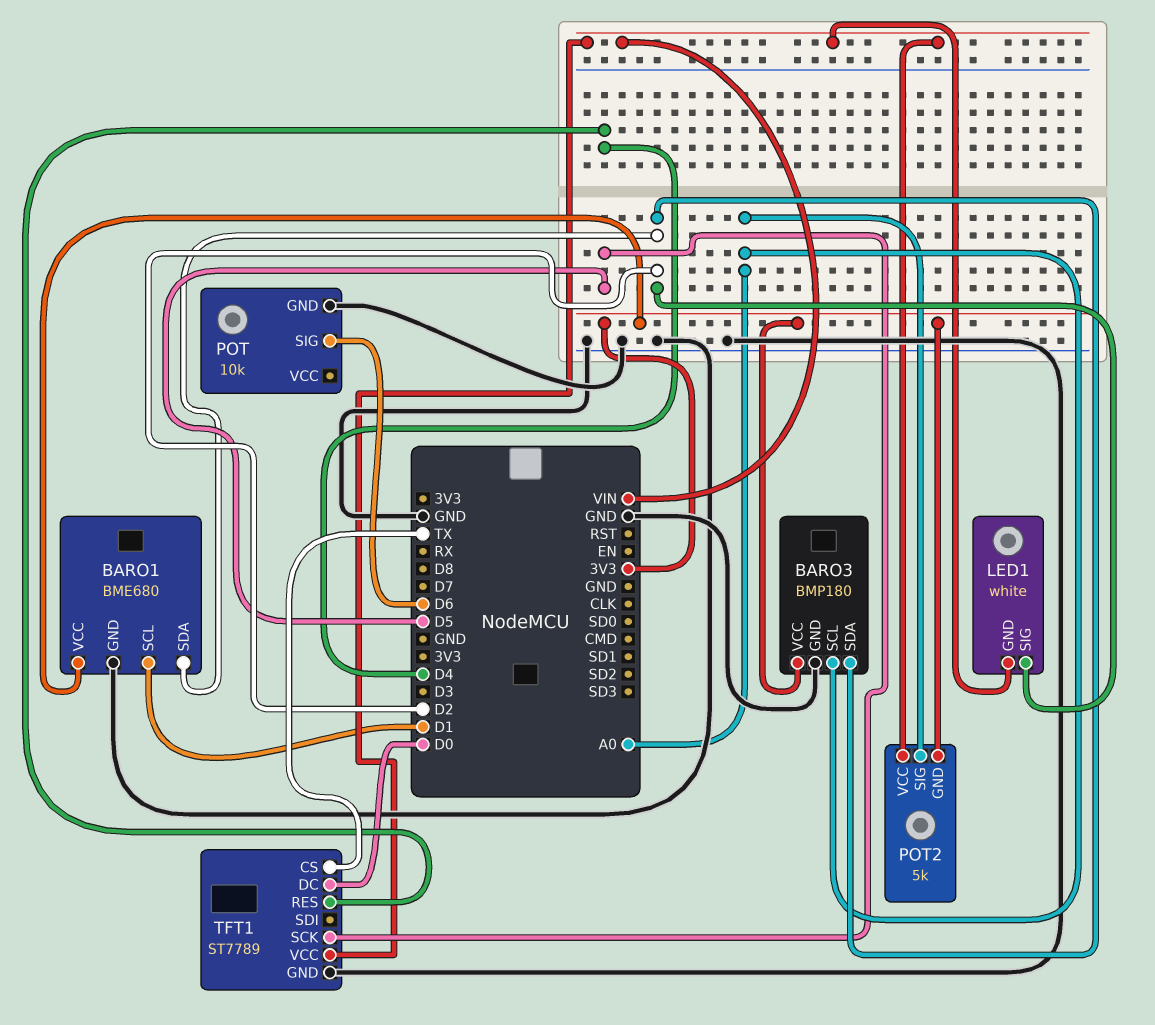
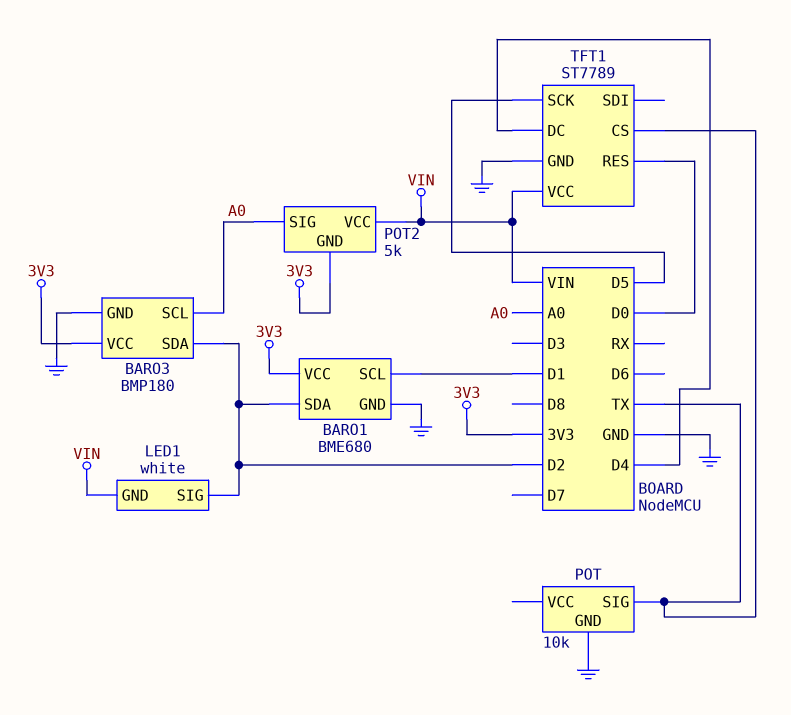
POT pin SIG: D6 -> TX
TFT1 pin DC: D0 -> D4
TFT1 pin RES: D4 -> D0

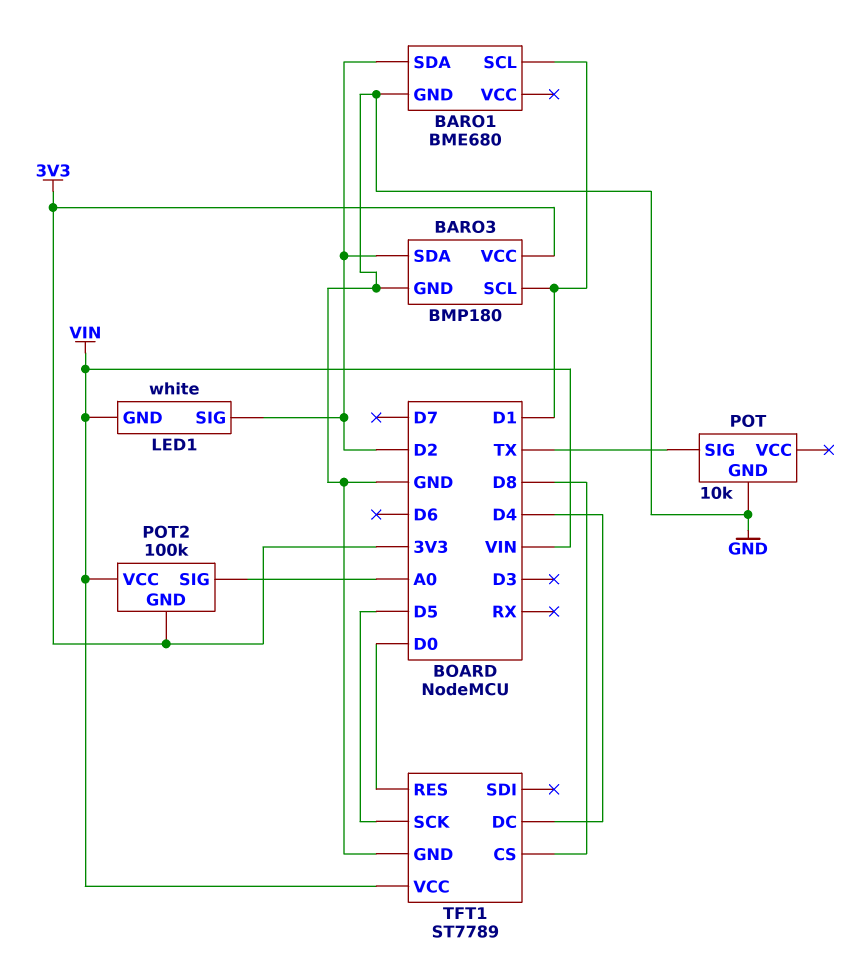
BARO1 pin VCC: 3V3 -> none
BARO3 pin SCL: A0 -> D1
POT2: 5k -> 100k
TFT1 pin CS: TX -> D8

